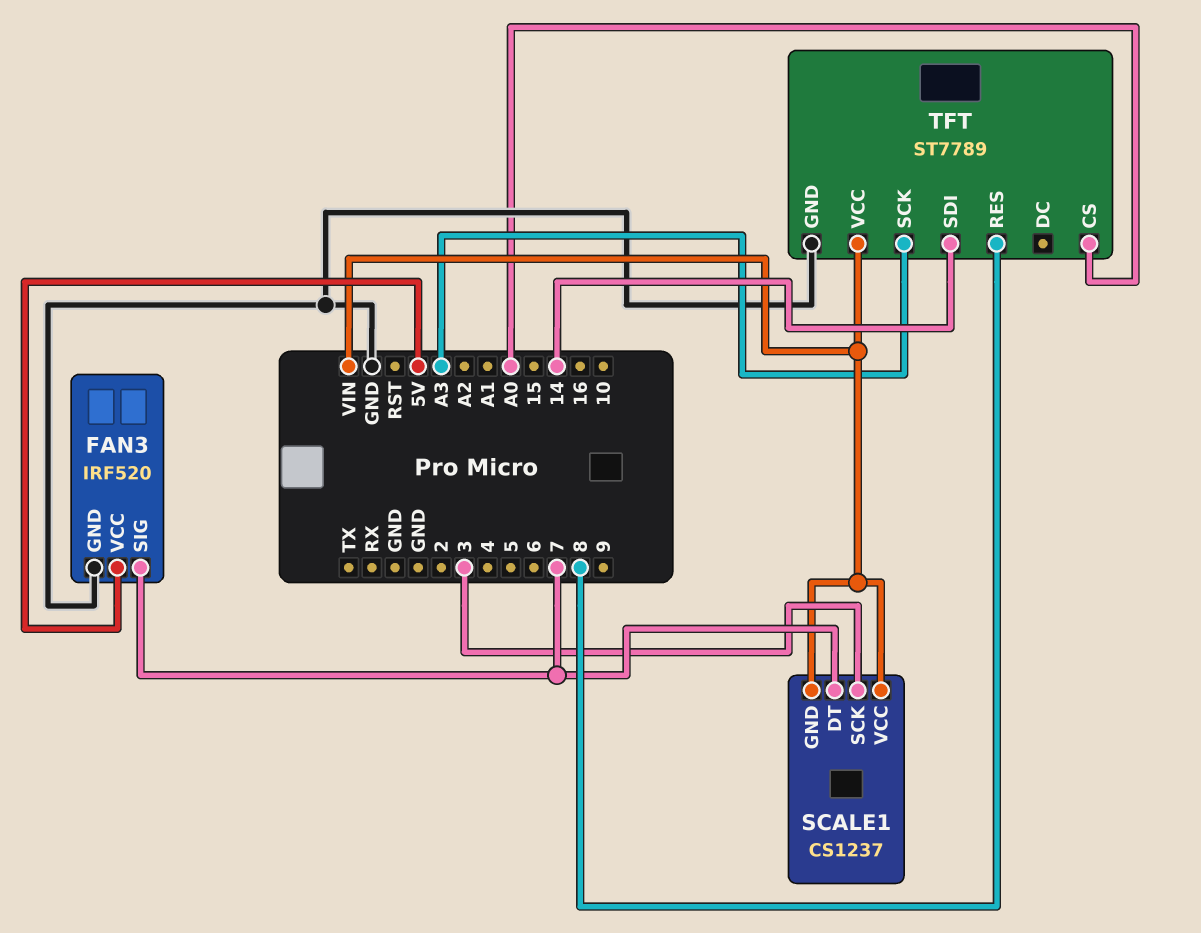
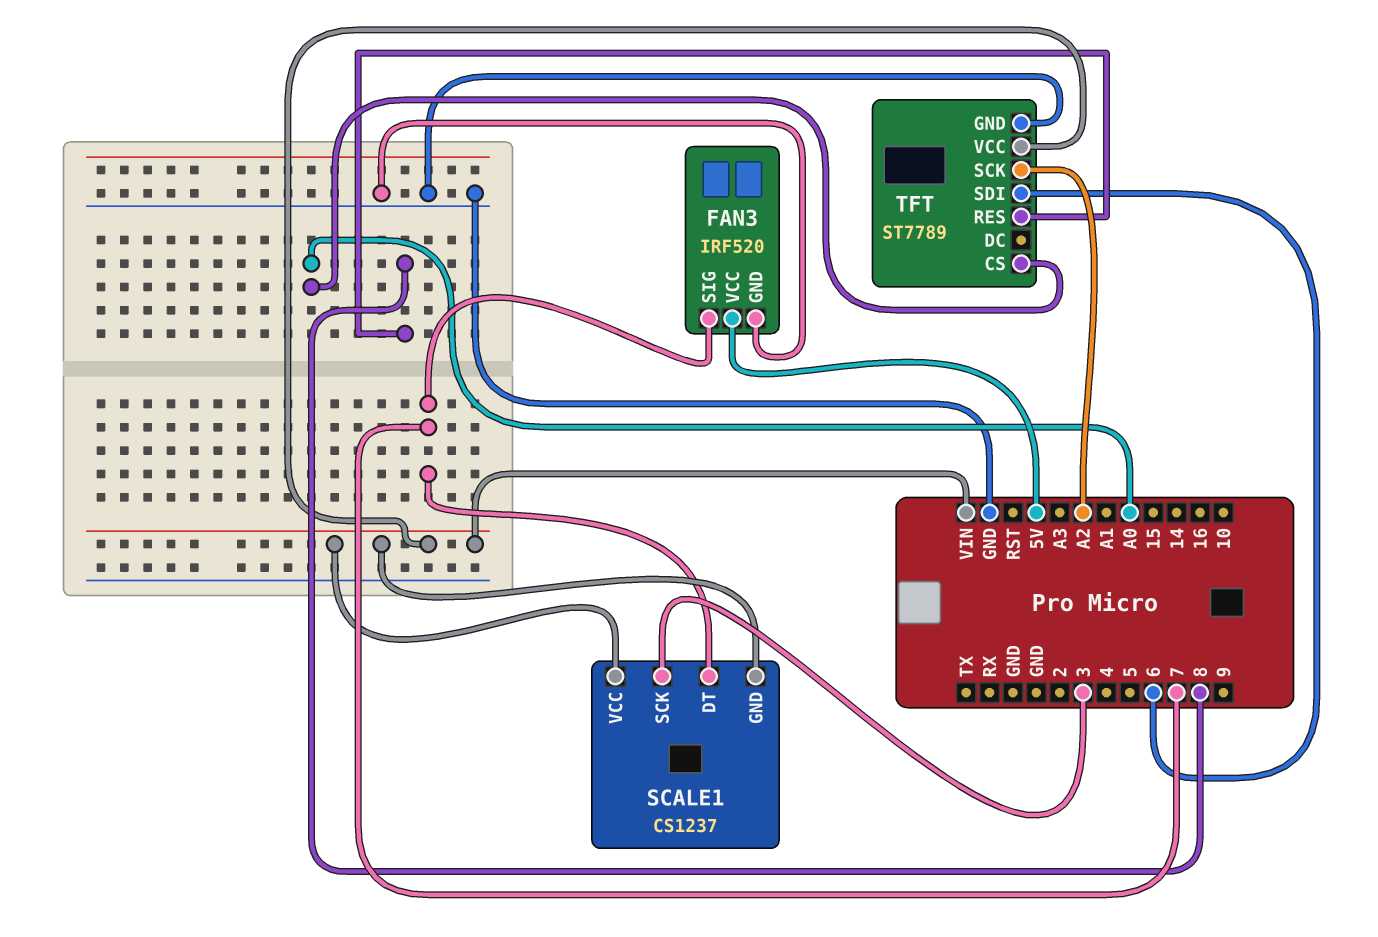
TFT pin SCK: A3 -> A2
TFT pin SDI: 14 -> 6

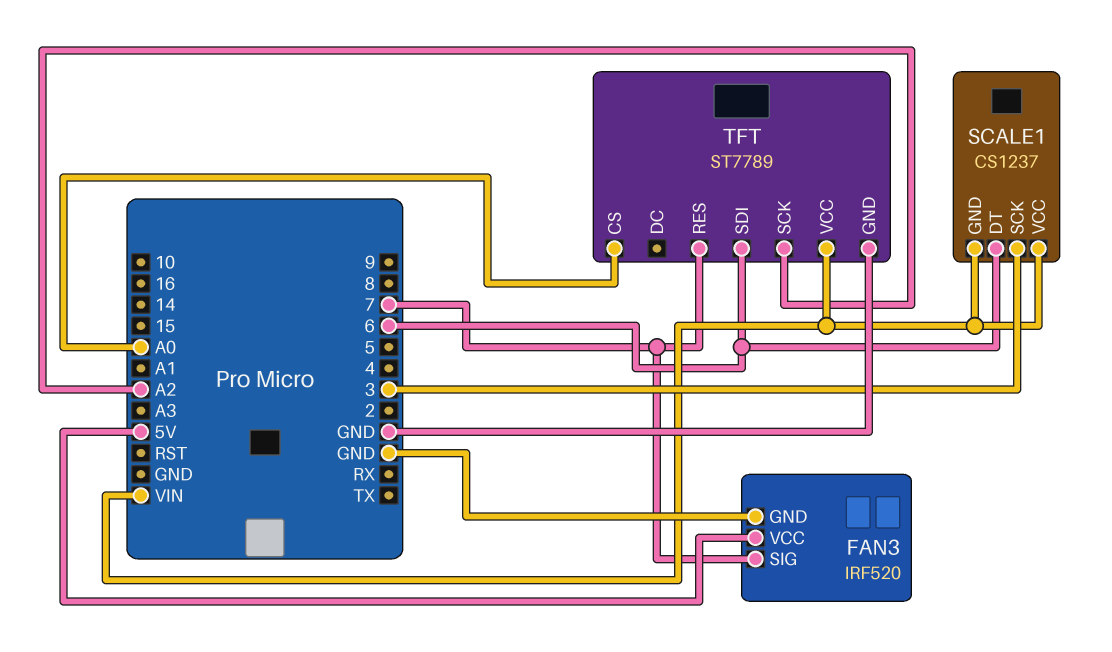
SCALE1 pin DT: 7 -> 6
TFT pin RES: 8 -> 7

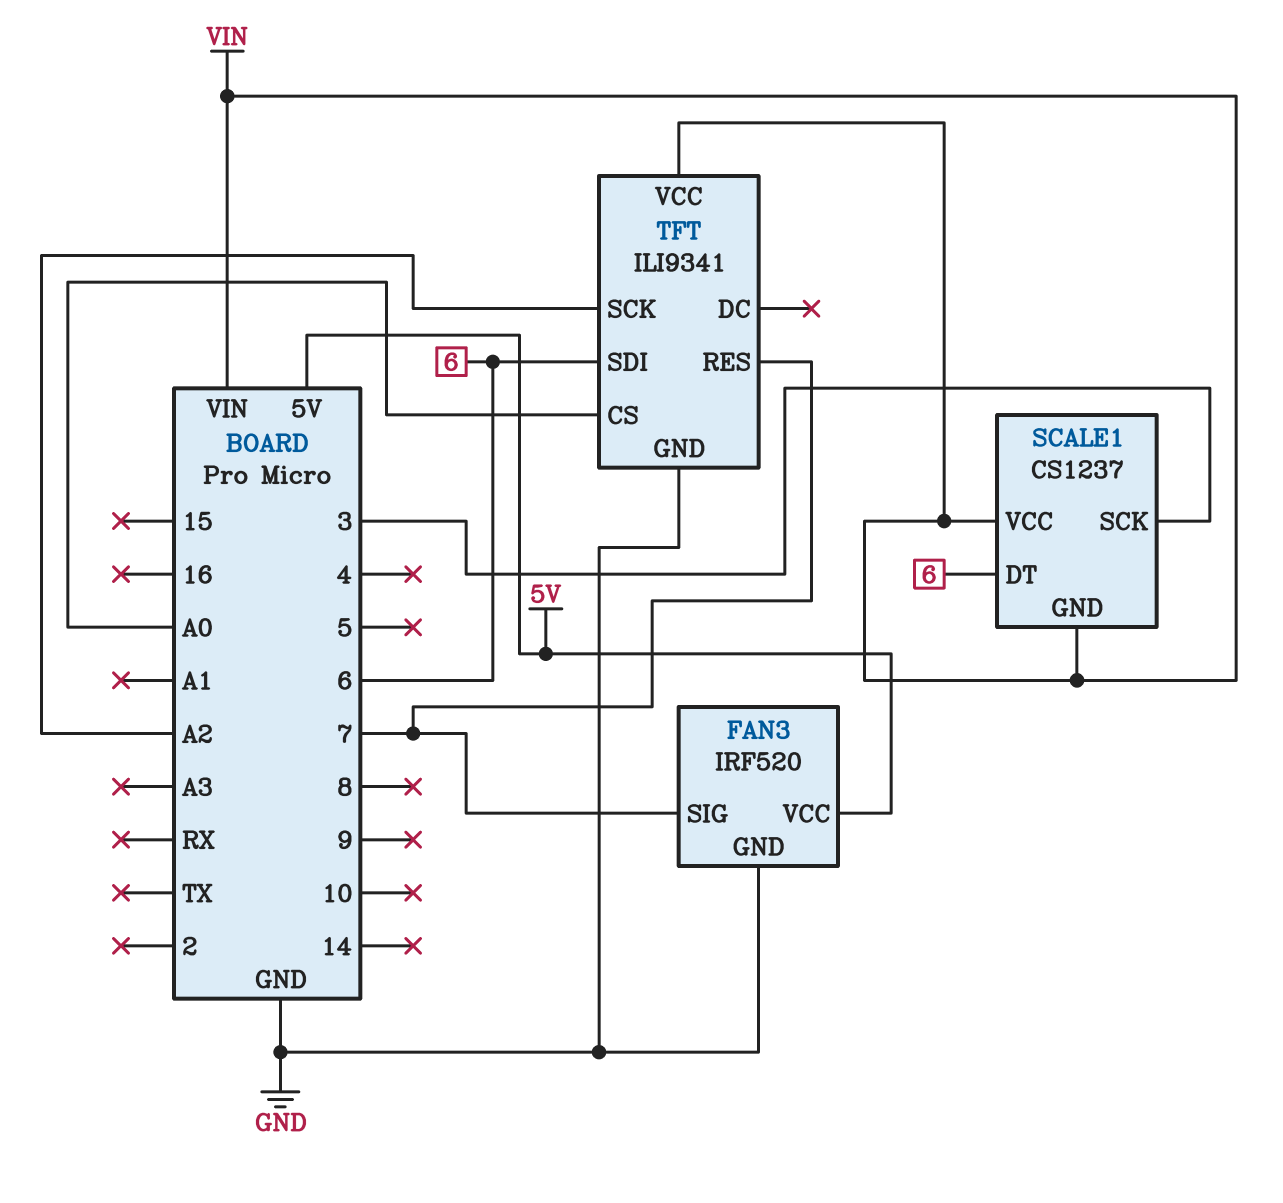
TFT: ST7789 -> ILI9341

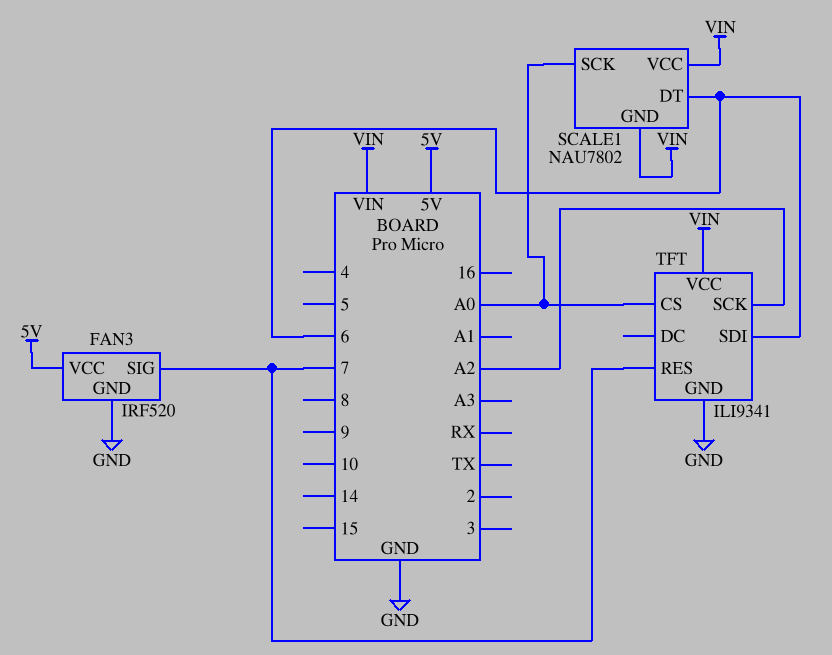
SCALE1: CS1237 -> NAU7802
SCALE1 pin SCK: 3 -> A0

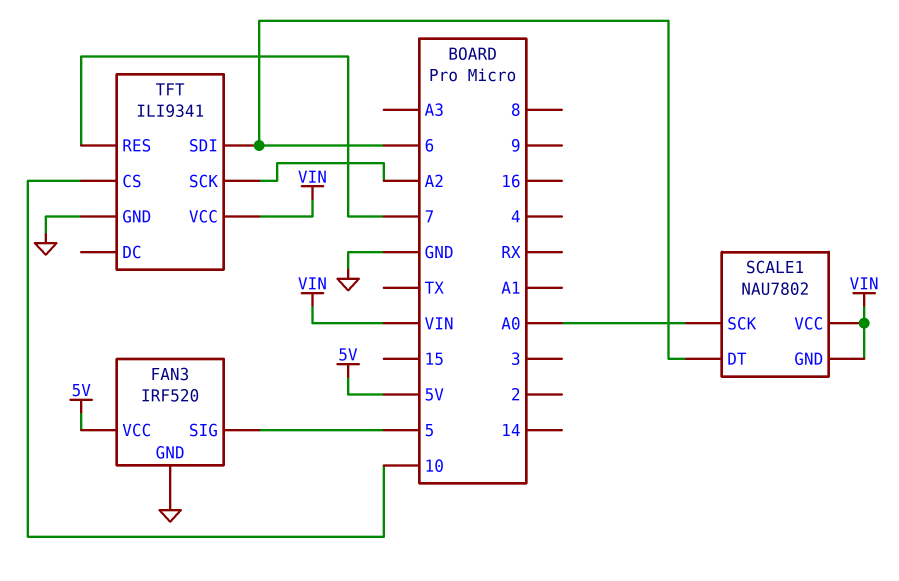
FAN3 pin SIG: 7 -> 5
TFT pin CS: A0 -> 10

